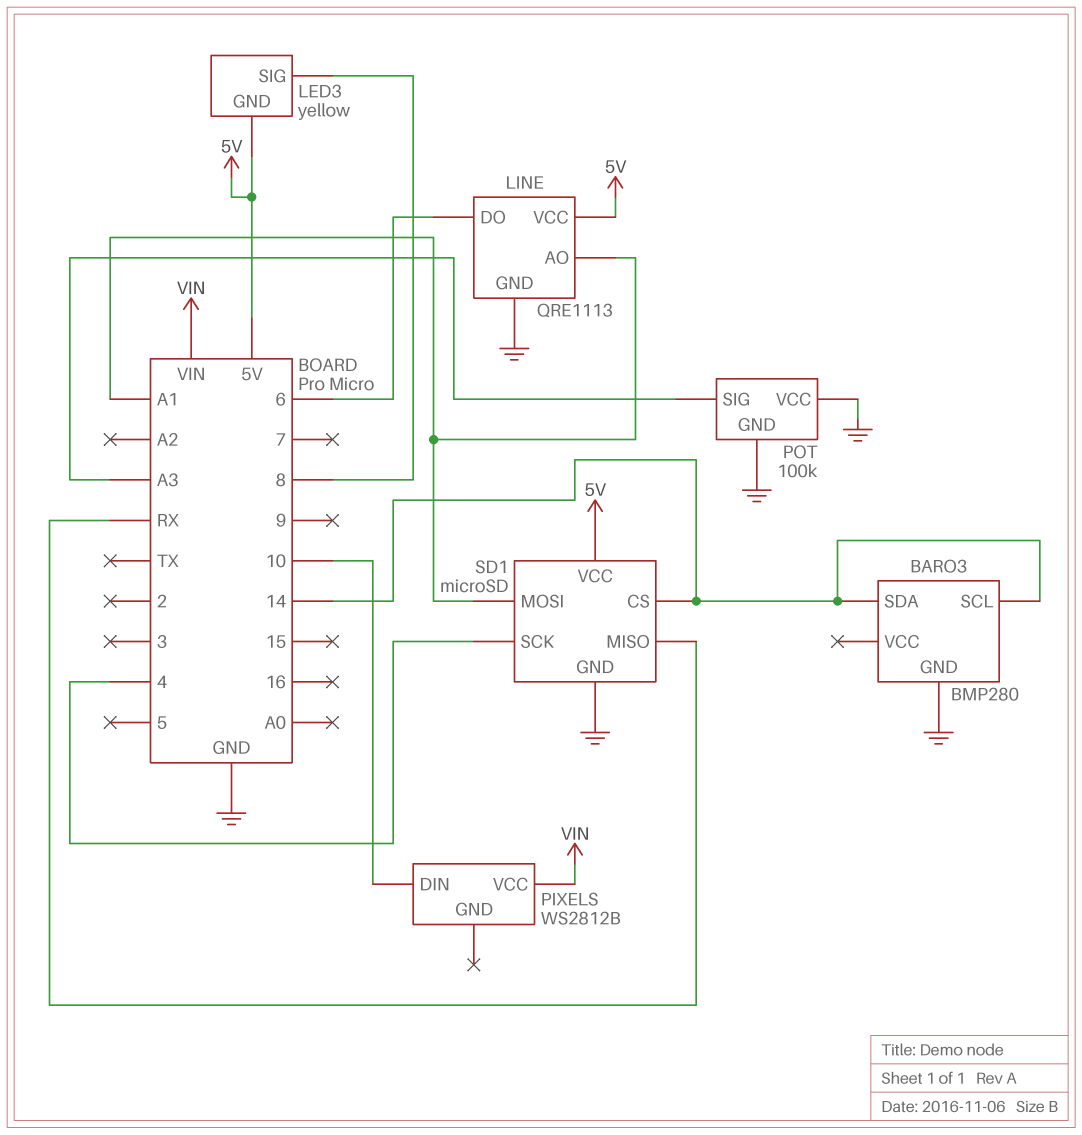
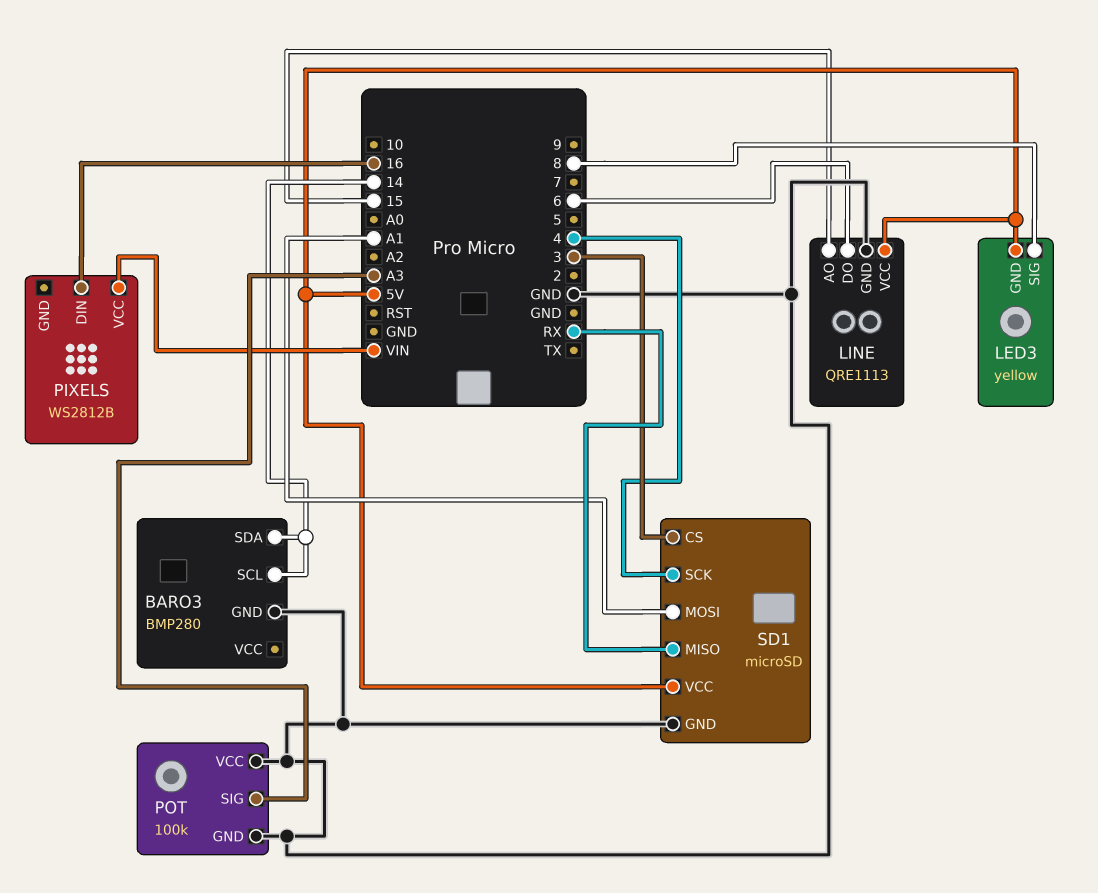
LINE pin AO: A1 -> 15
PIXELS pin DIN: 10 -> 16
SD1 pin CS: 14 -> 3

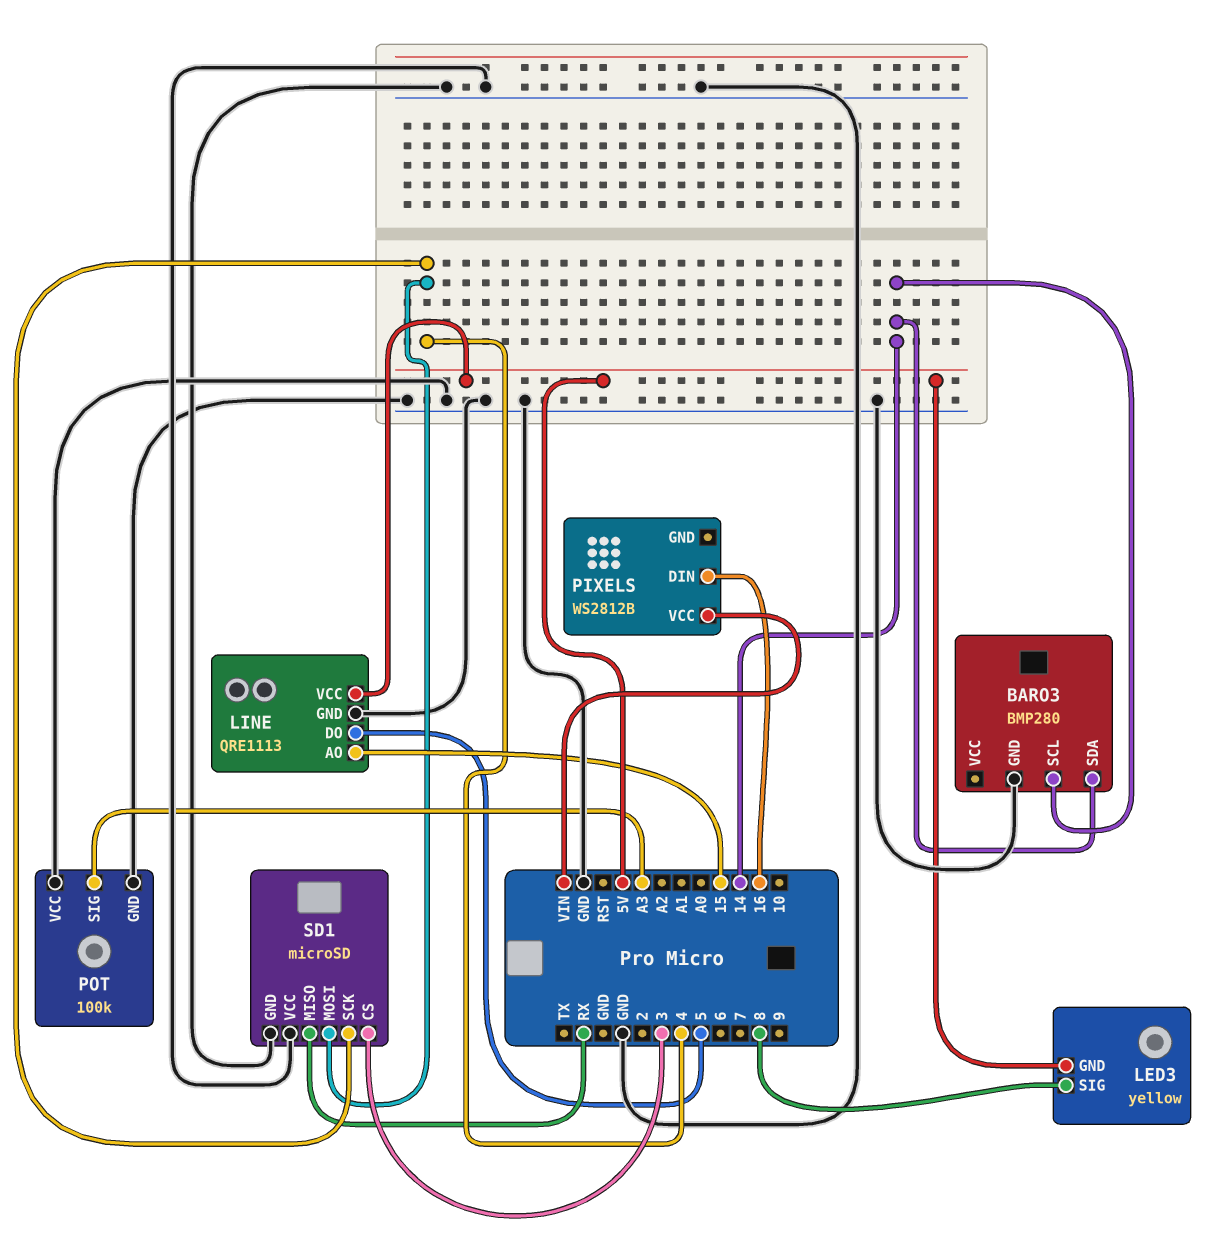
LINE pin DO: 6 -> 5
SD1 pin MOSI: A1 -> 4
SD1 pin VCC: 5V -> GND

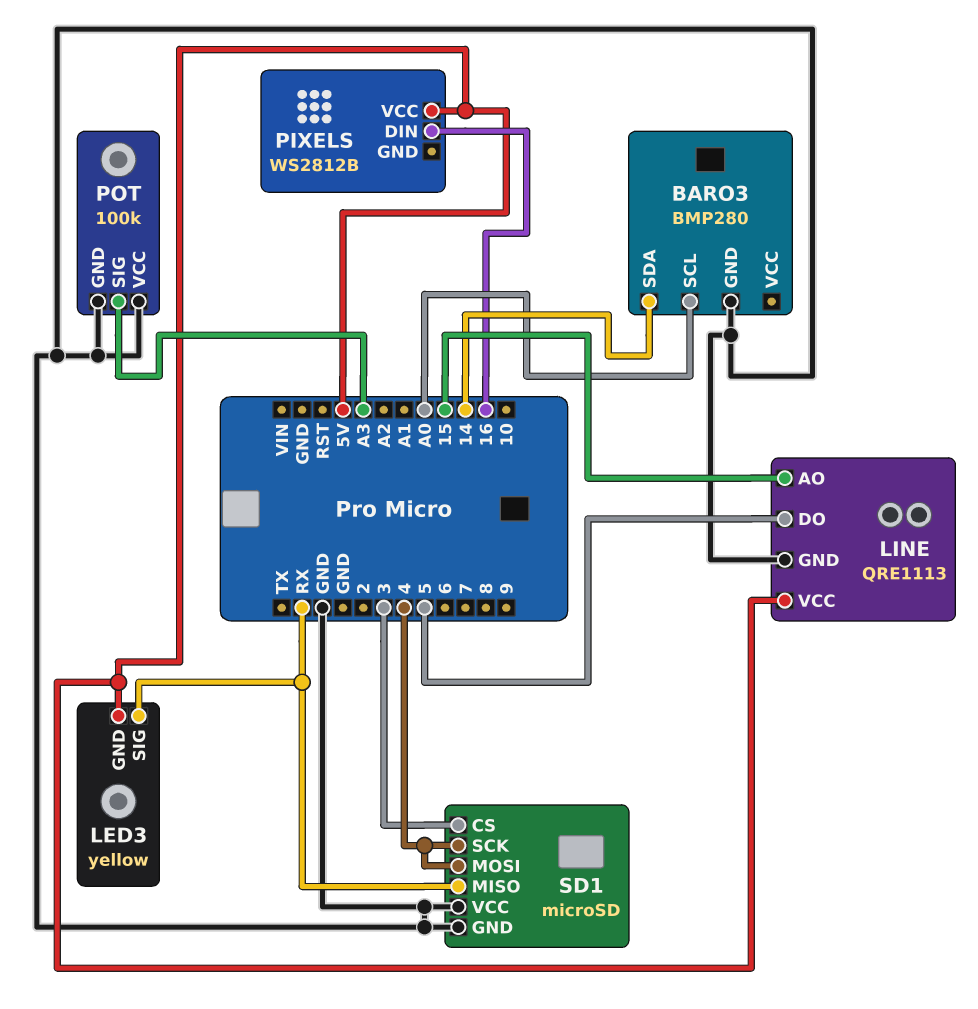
BARO3 pin SCL: 14 -> A0
LED3 pin SIG: 8 -> RX
PIXELS pin VCC: VIN -> 5V

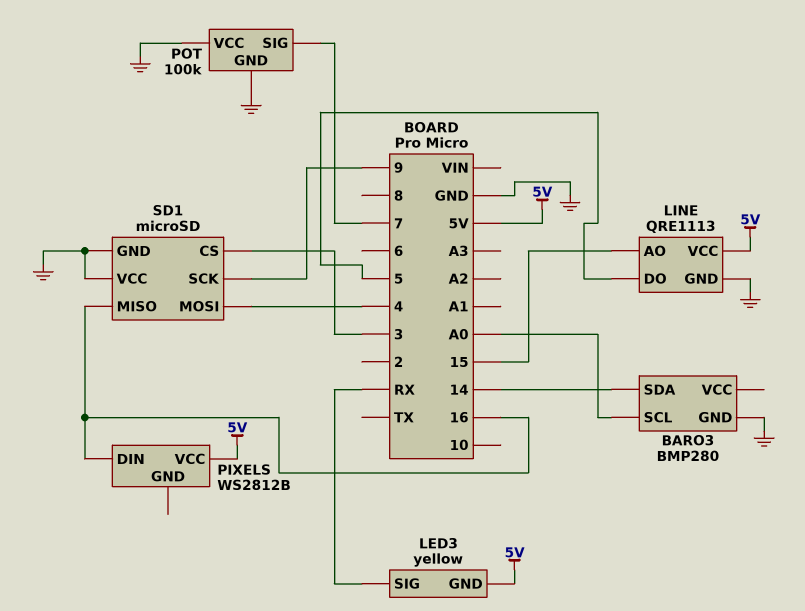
POT pin SIG: A3 -> 7
SD1 pin MISO: RX -> 16
SD1 pin SCK: 4 -> 9

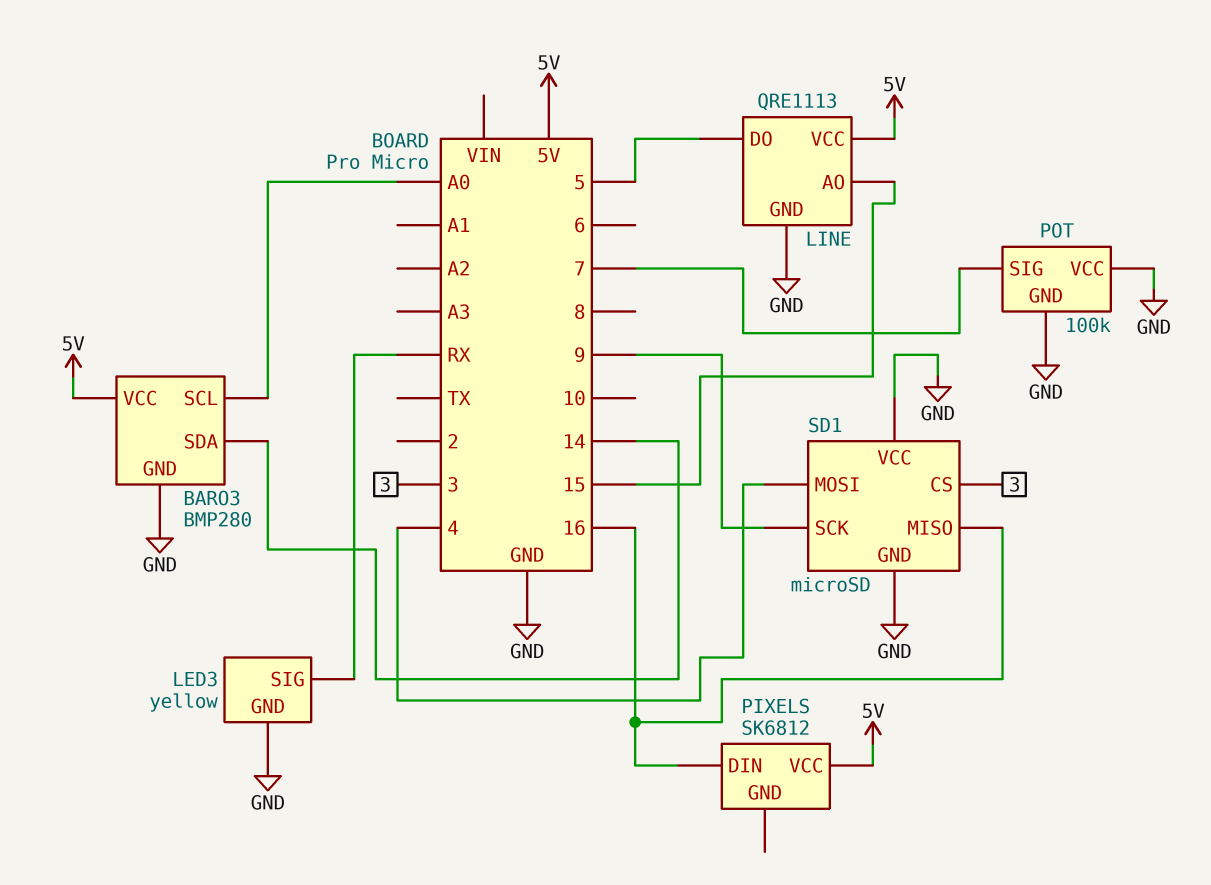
BARO3 pin VCC: none -> 5V
LED3 pin GND: 5V -> GND
PIXELS: WS2812B -> SK6812

